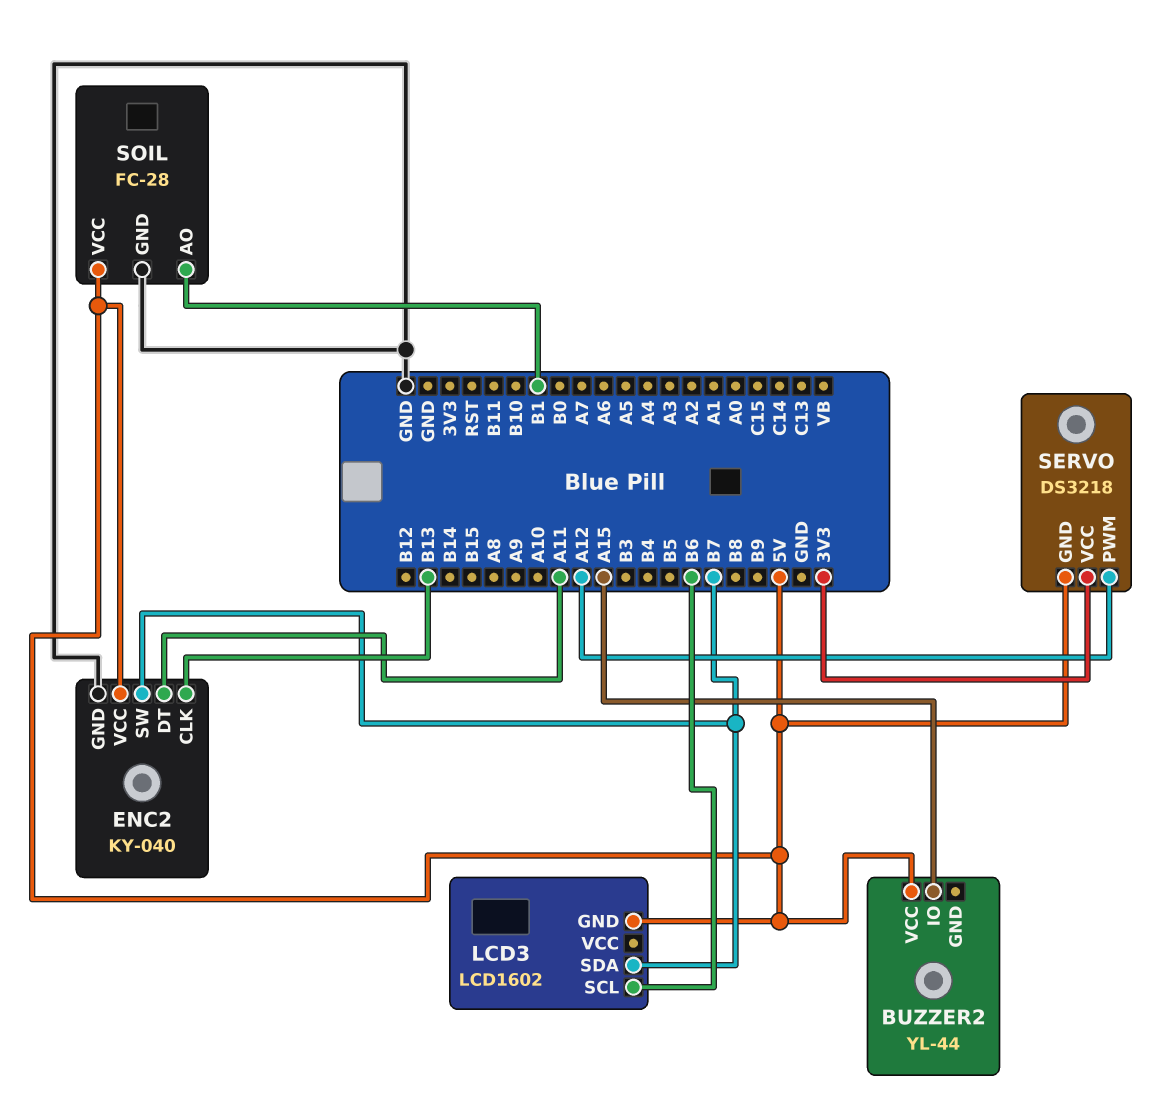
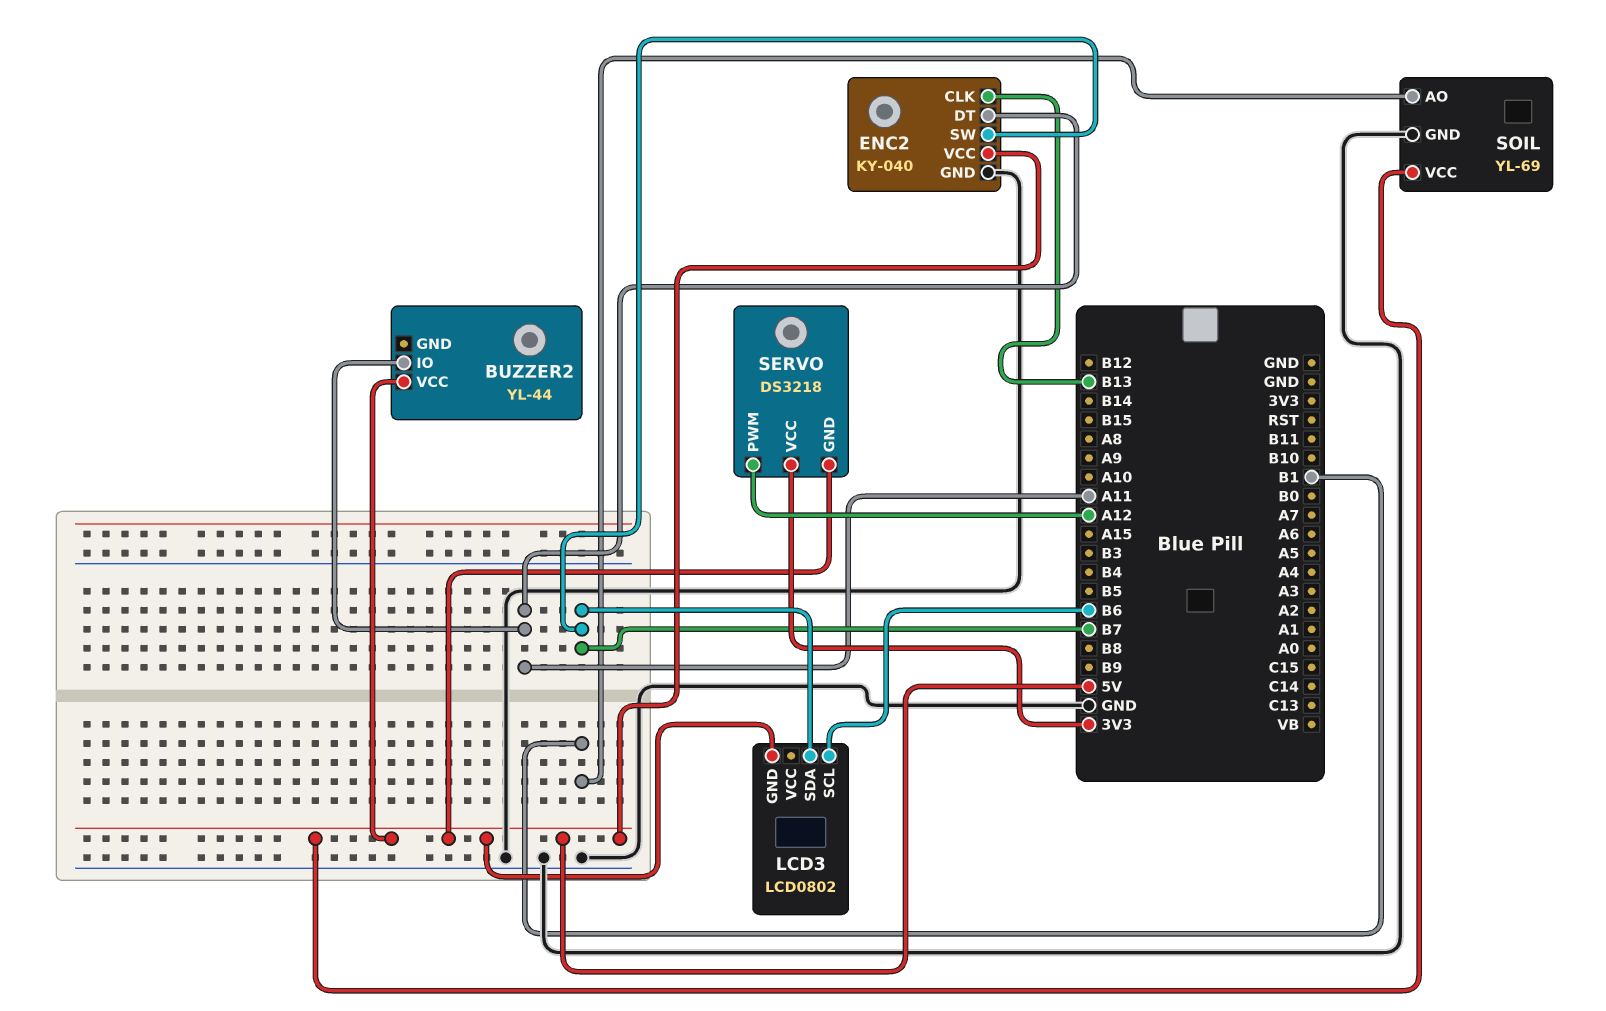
BUZZER2 pin IO: A15 -> A11
LCD3: LCD1602 -> LCD0802
SOIL: FC-28 -> YL-69

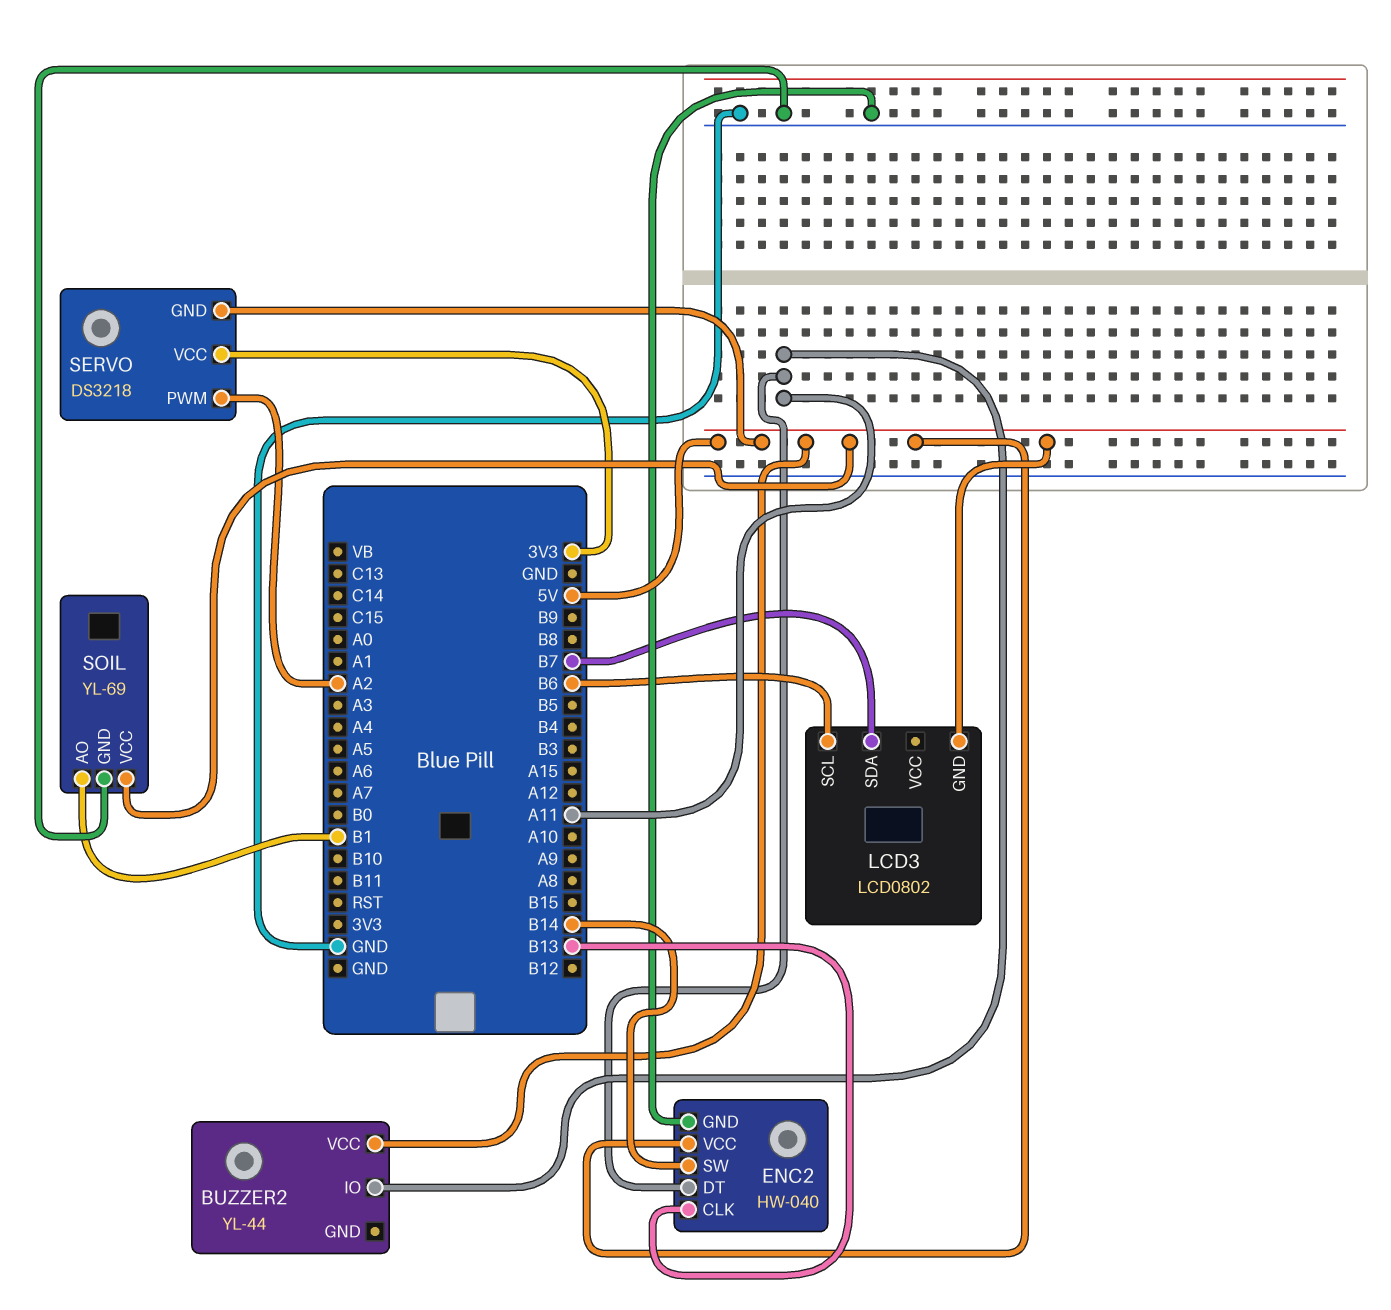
ENC2: KY-040 -> HW-040
ENC2 pin SW: B7 -> B14
SERVO pin PWM: A12 -> A2

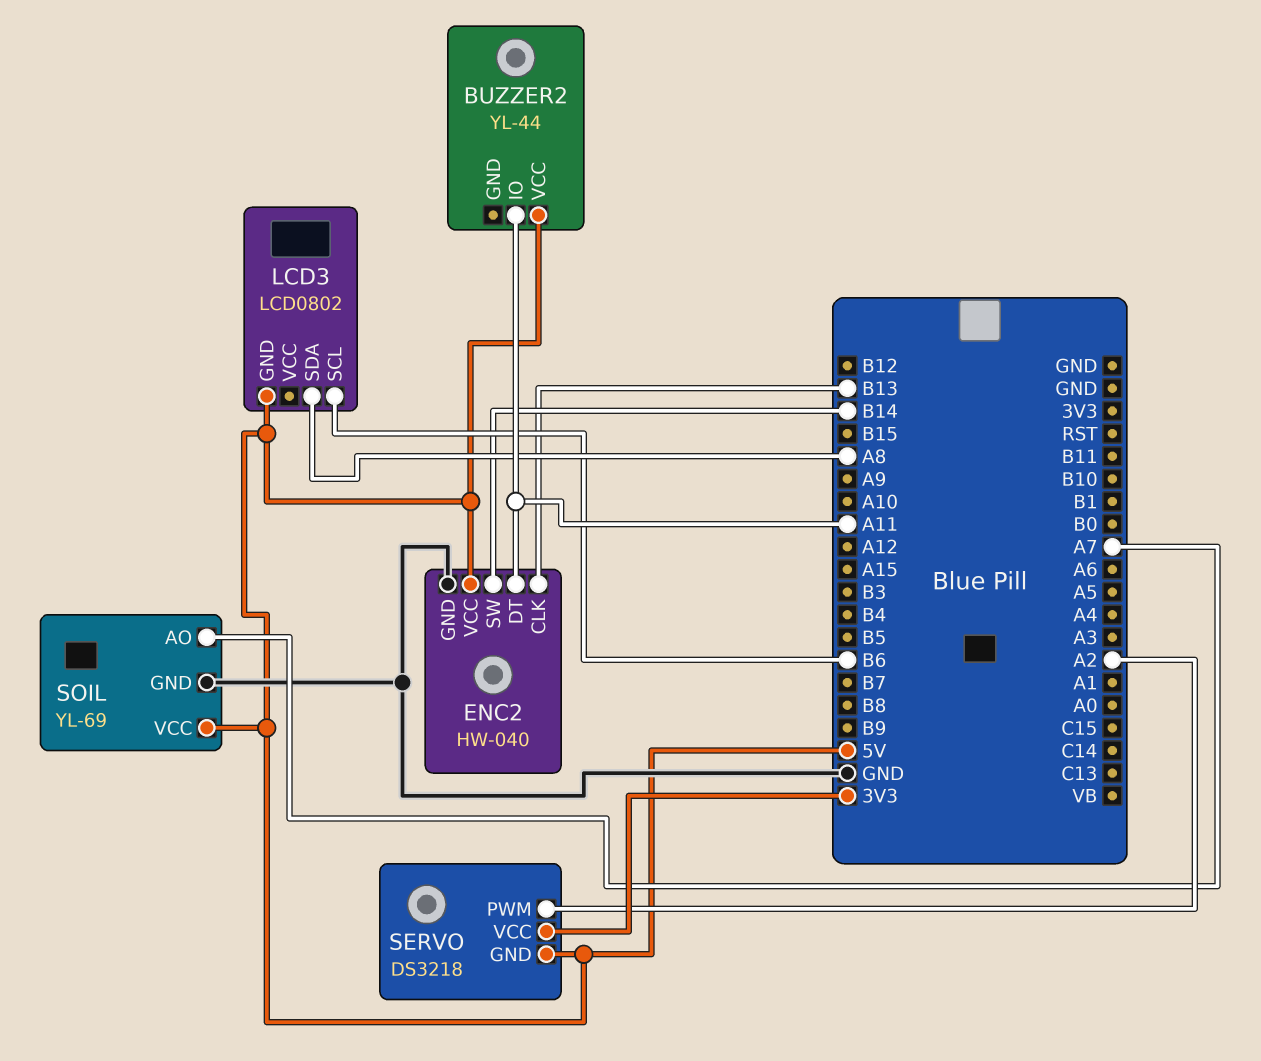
LCD3 pin SDA: B7 -> A8
SOIL pin AO: B1 -> A7

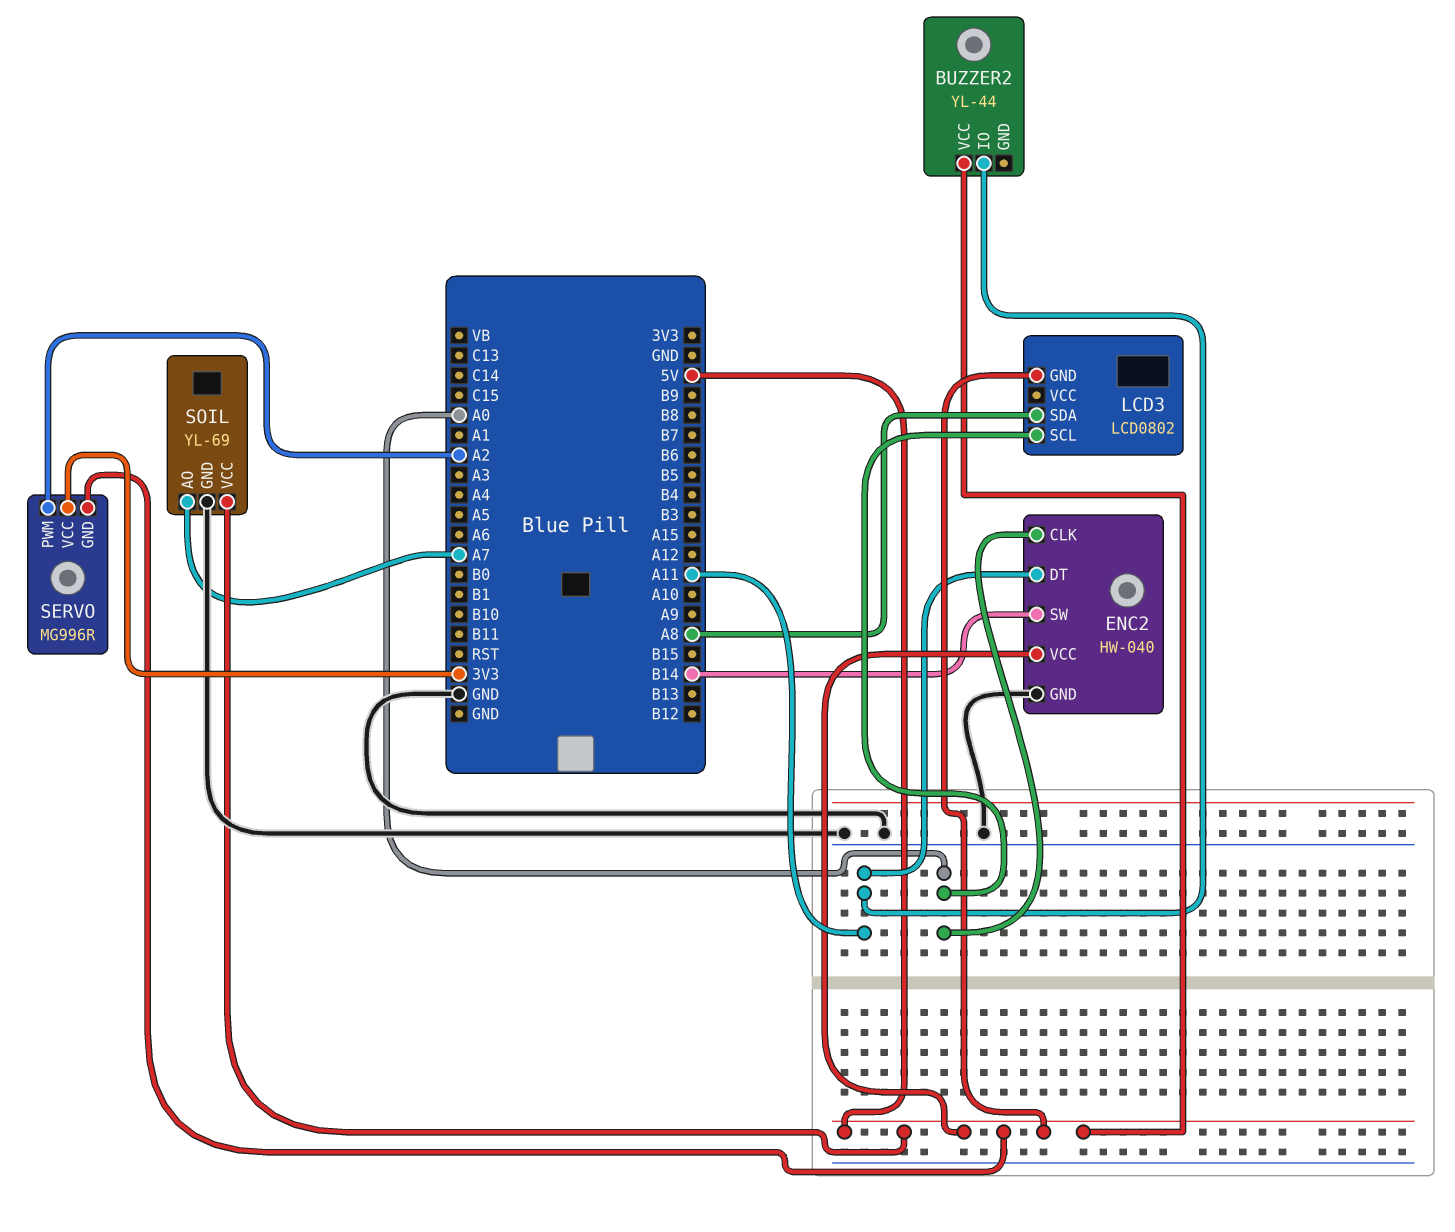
ENC2 pin CLK: B13 -> A0
LCD3 pin SCL: B6 -> A0
SERVO: DS3218 -> MG996R

